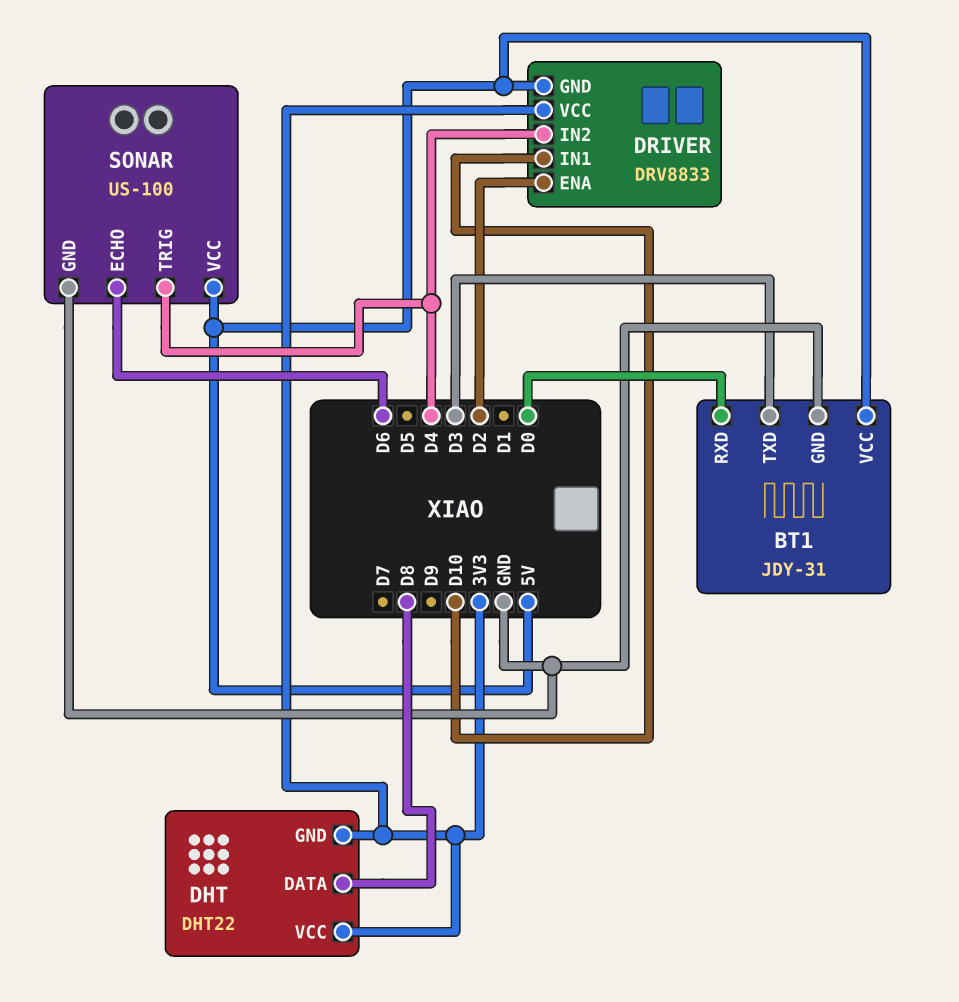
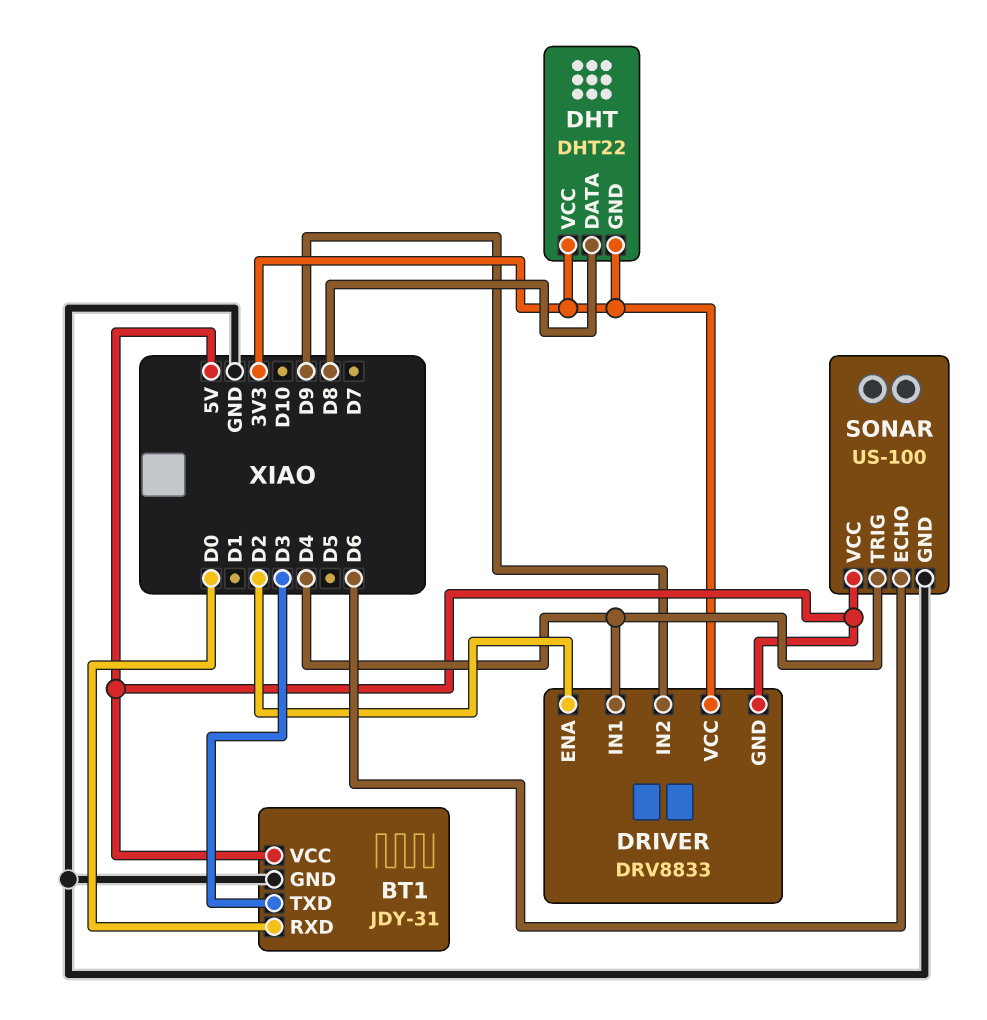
DRIVER pin IN1: D10 -> D4
DRIVER pin IN2: D4 -> D9

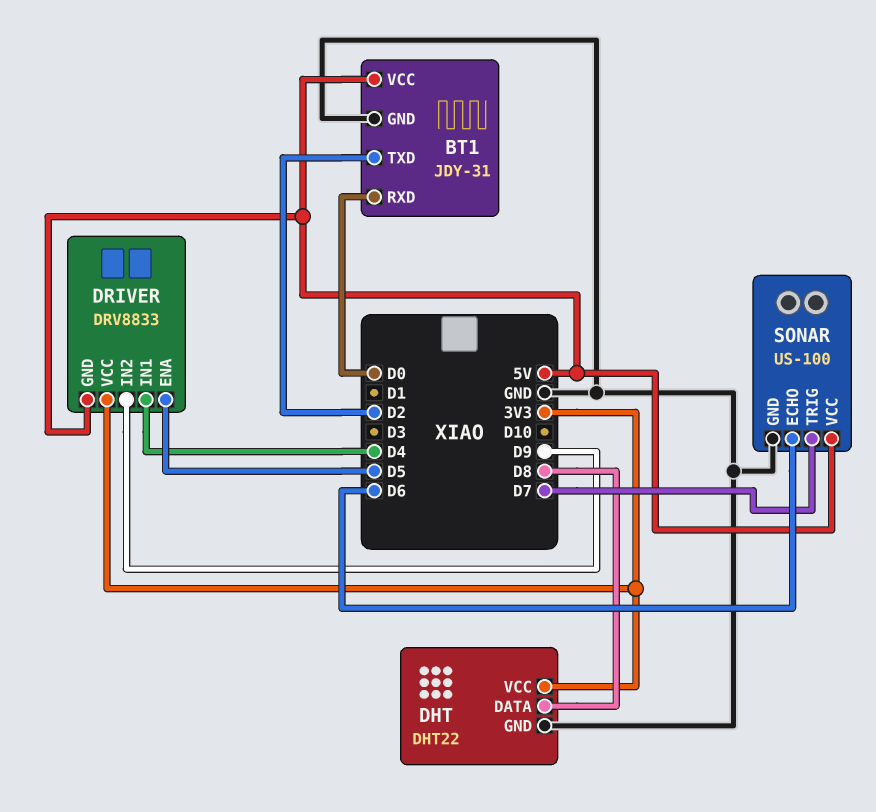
BT1 pin TXD: D3 -> D2
DHT pin GND: 3V3 -> GND
DRIVER pin ENA: D2 -> D5
SONAR pin TRIG: D4 -> D7

